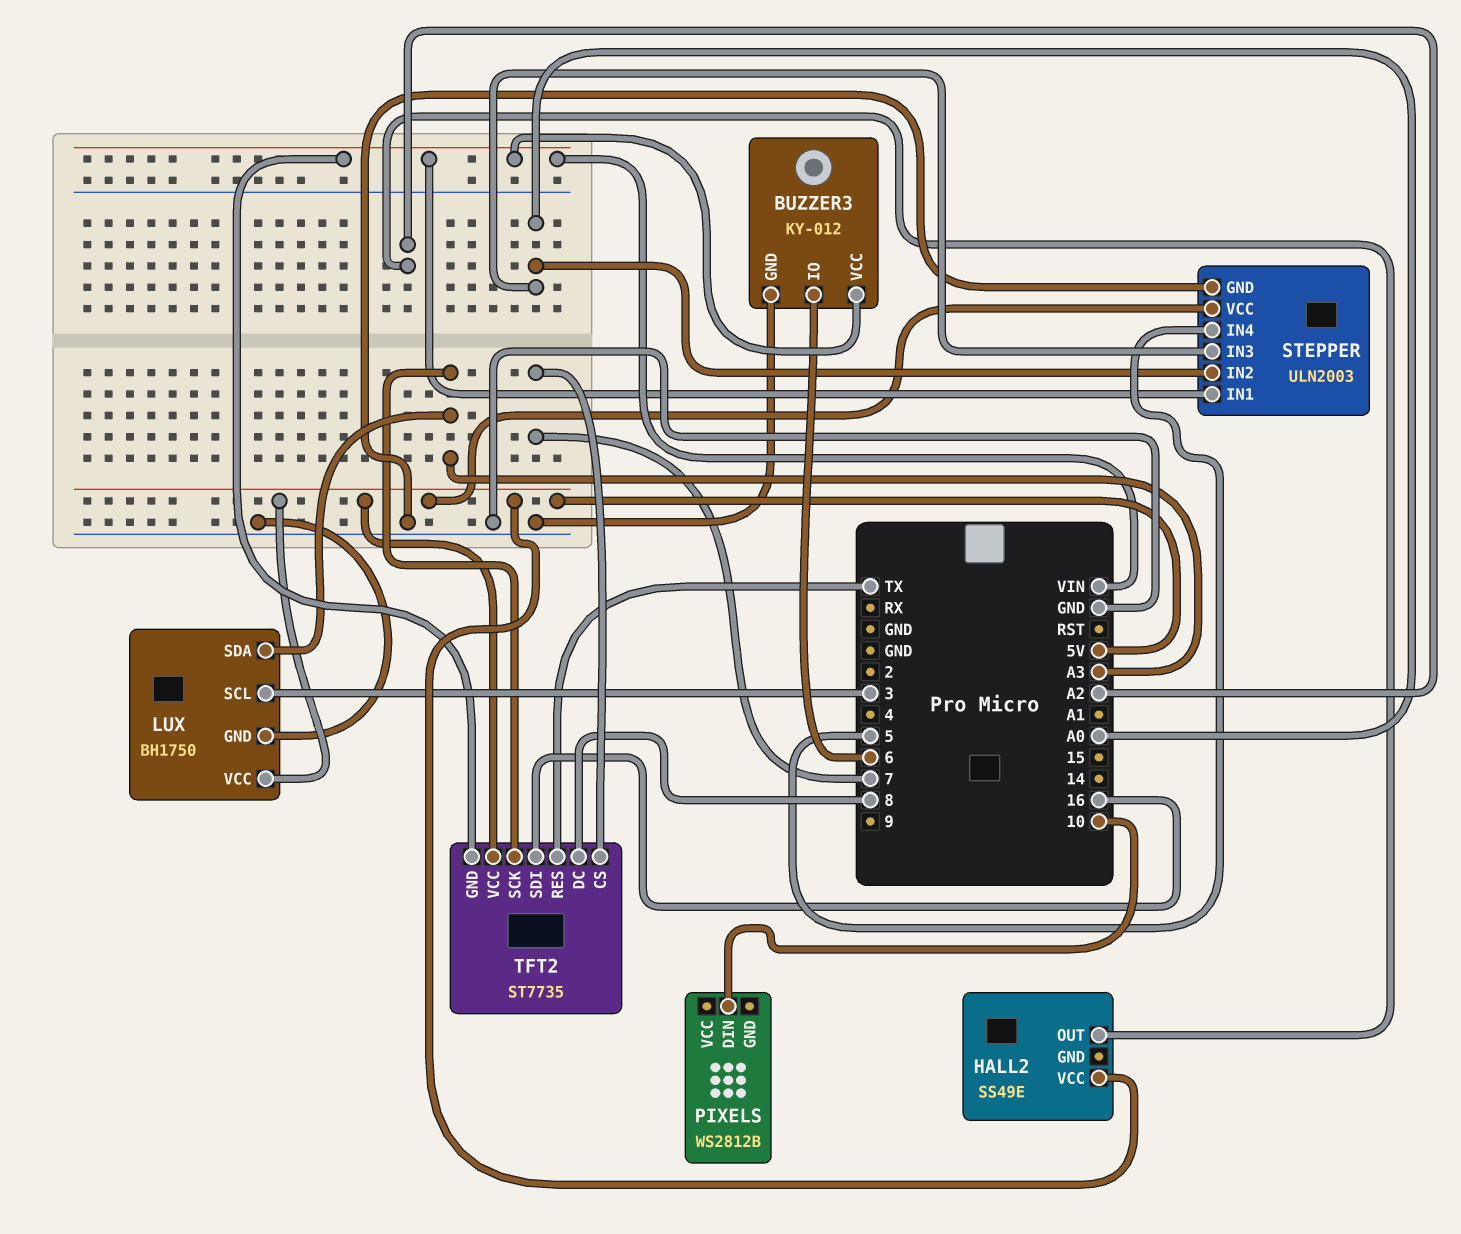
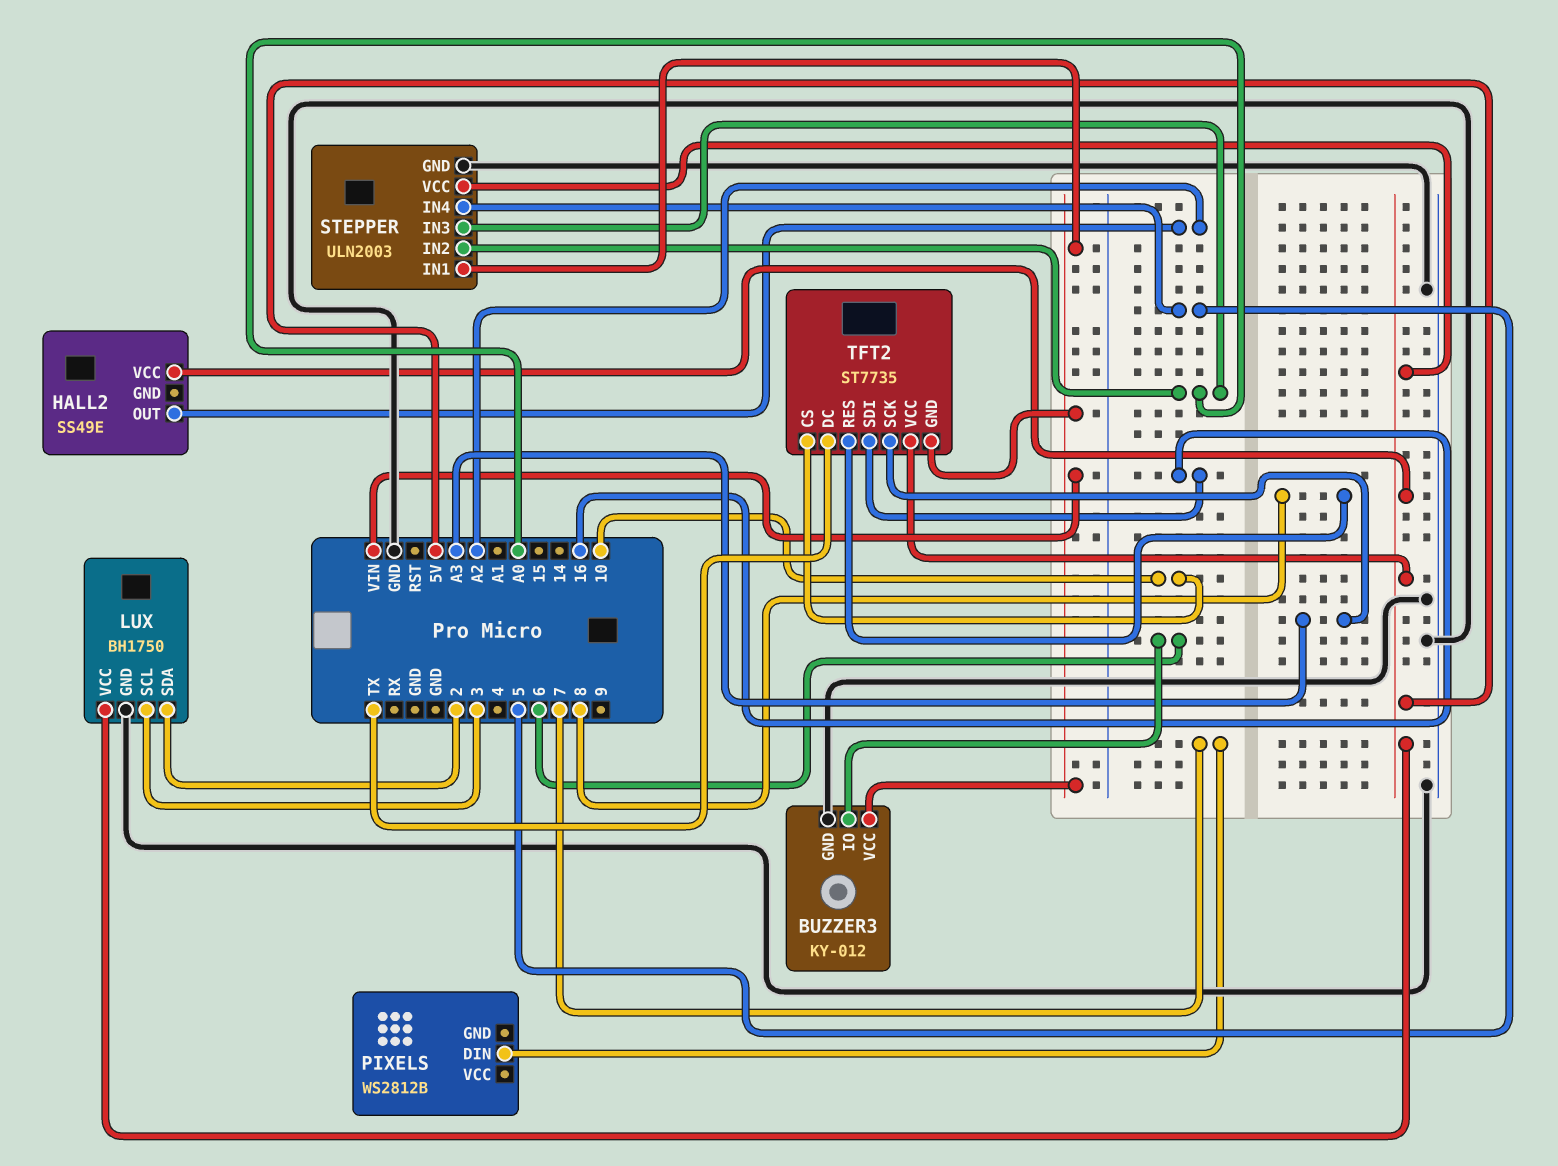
LUX pin SDA: A3 -> 2
PIXELS pin DIN: 10 -> 7
TFT2 pin CS: 7 -> 10
TFT2 pin DC: 8 -> TX
TFT2 pin RES: TX -> 8

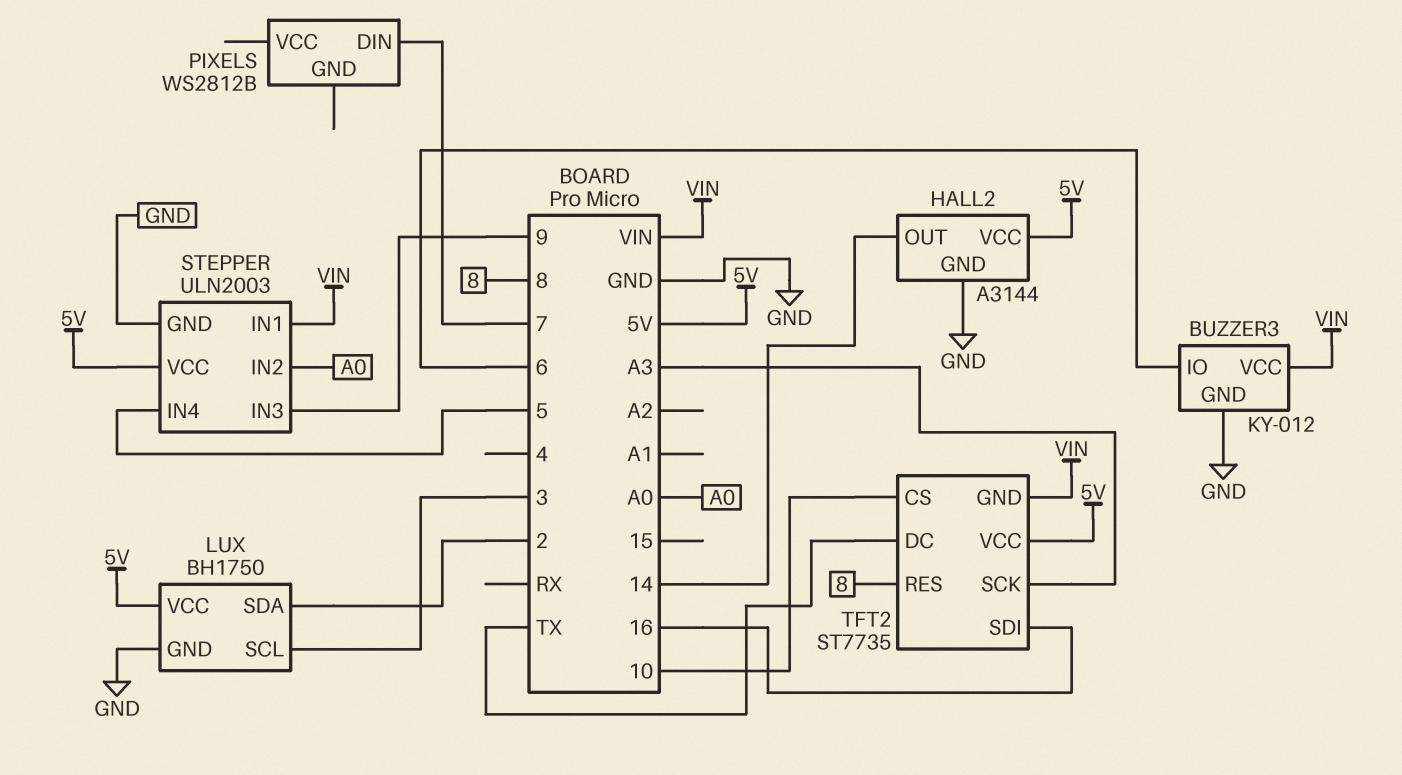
HALL2: SS49E -> A3144
HALL2 pin GND: none -> GND
HALL2 pin OUT: A2 -> 14
STEPPER pin IN3: A0 -> 9

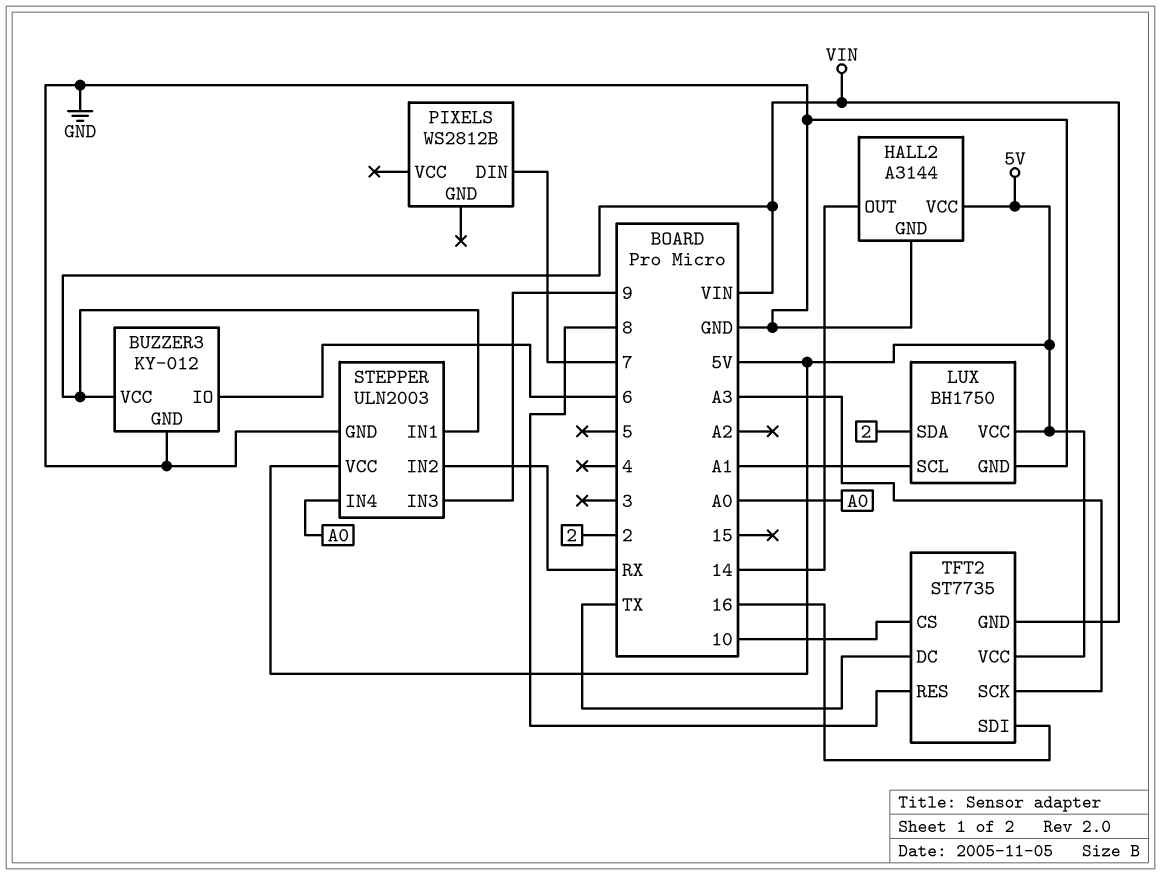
LUX pin SCL: 3 -> A1
STEPPER pin IN2: A0 -> RX
STEPPER pin IN4: 5 -> A0

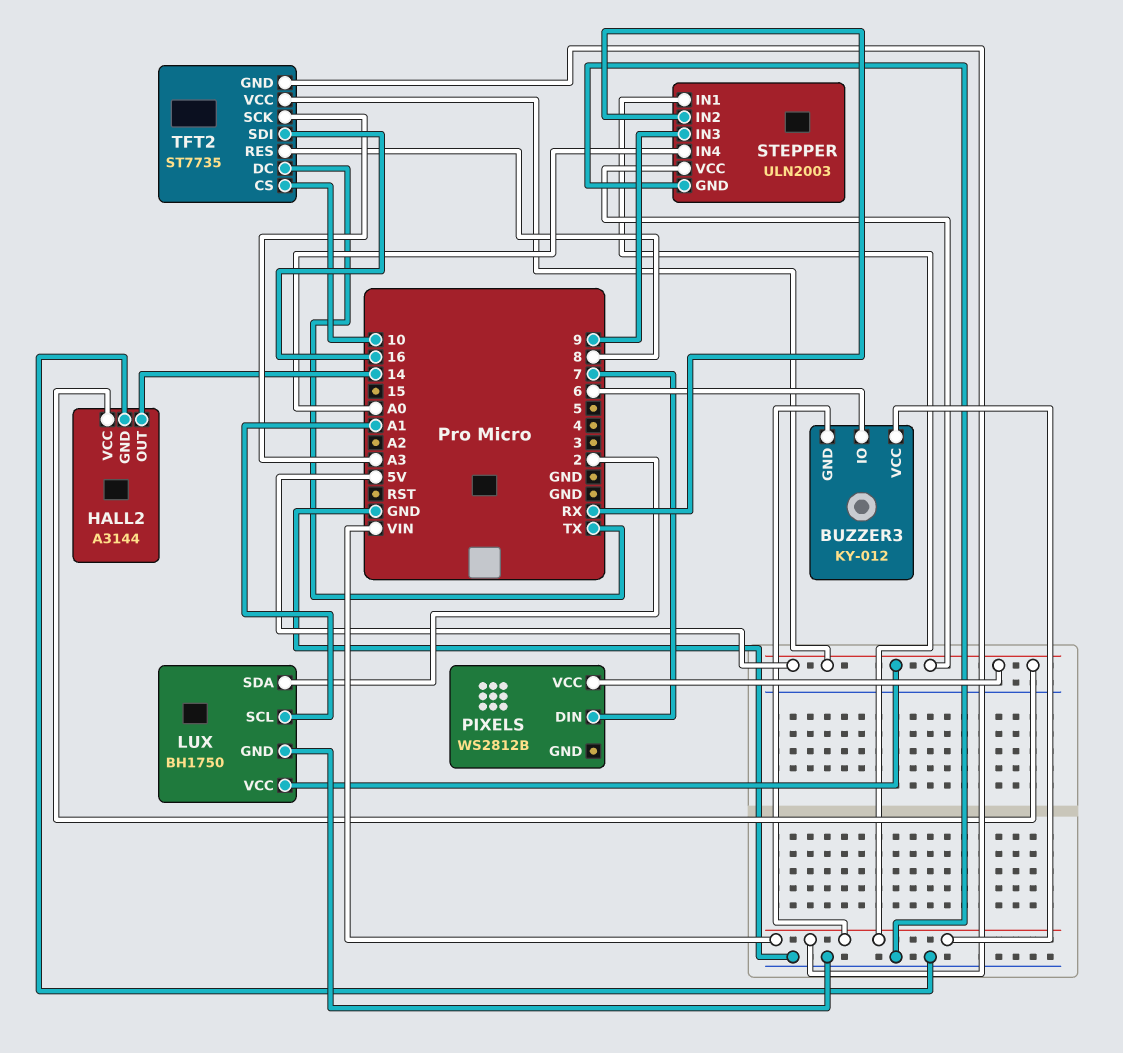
BUZZER3 pin GND: GND -> VIN
PIXELS pin VCC: none -> 5V

